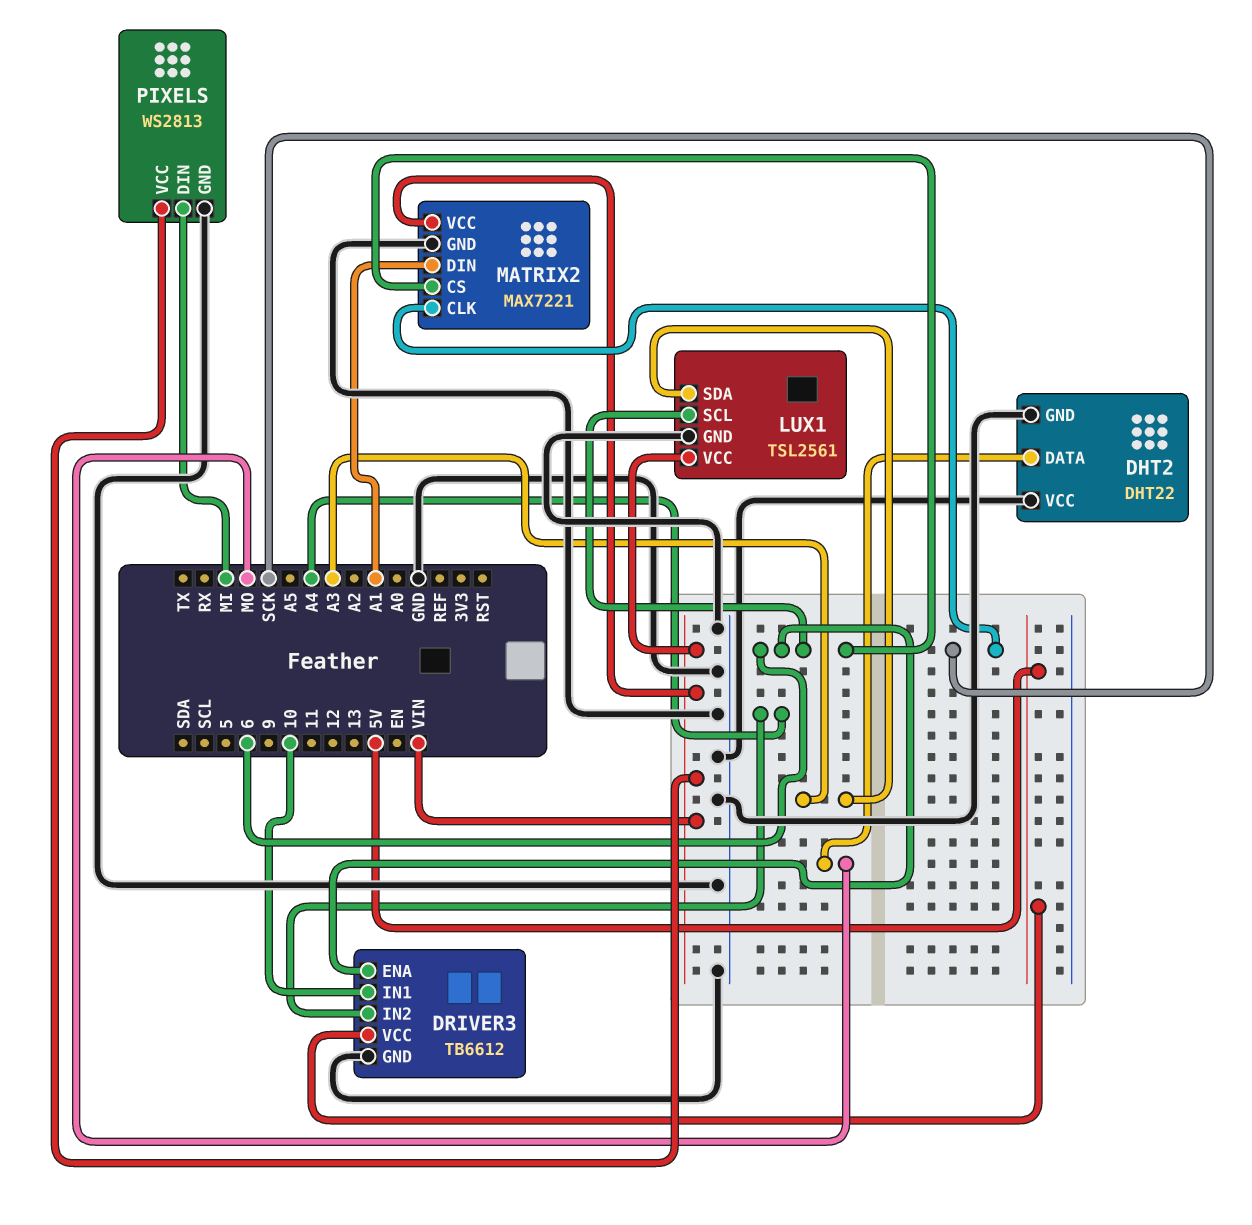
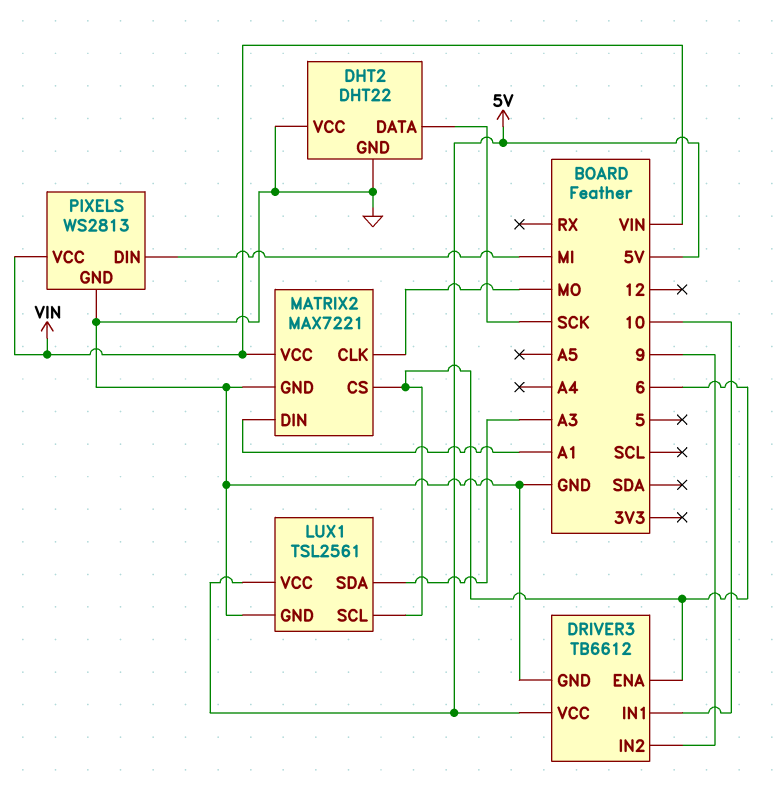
DHT2 pin DATA: MO -> SCK
DRIVER3 pin IN2: A4 -> 9
LUX1 pin VCC: VIN -> 5V
MATRIX2 pin CLK: SCK -> MO

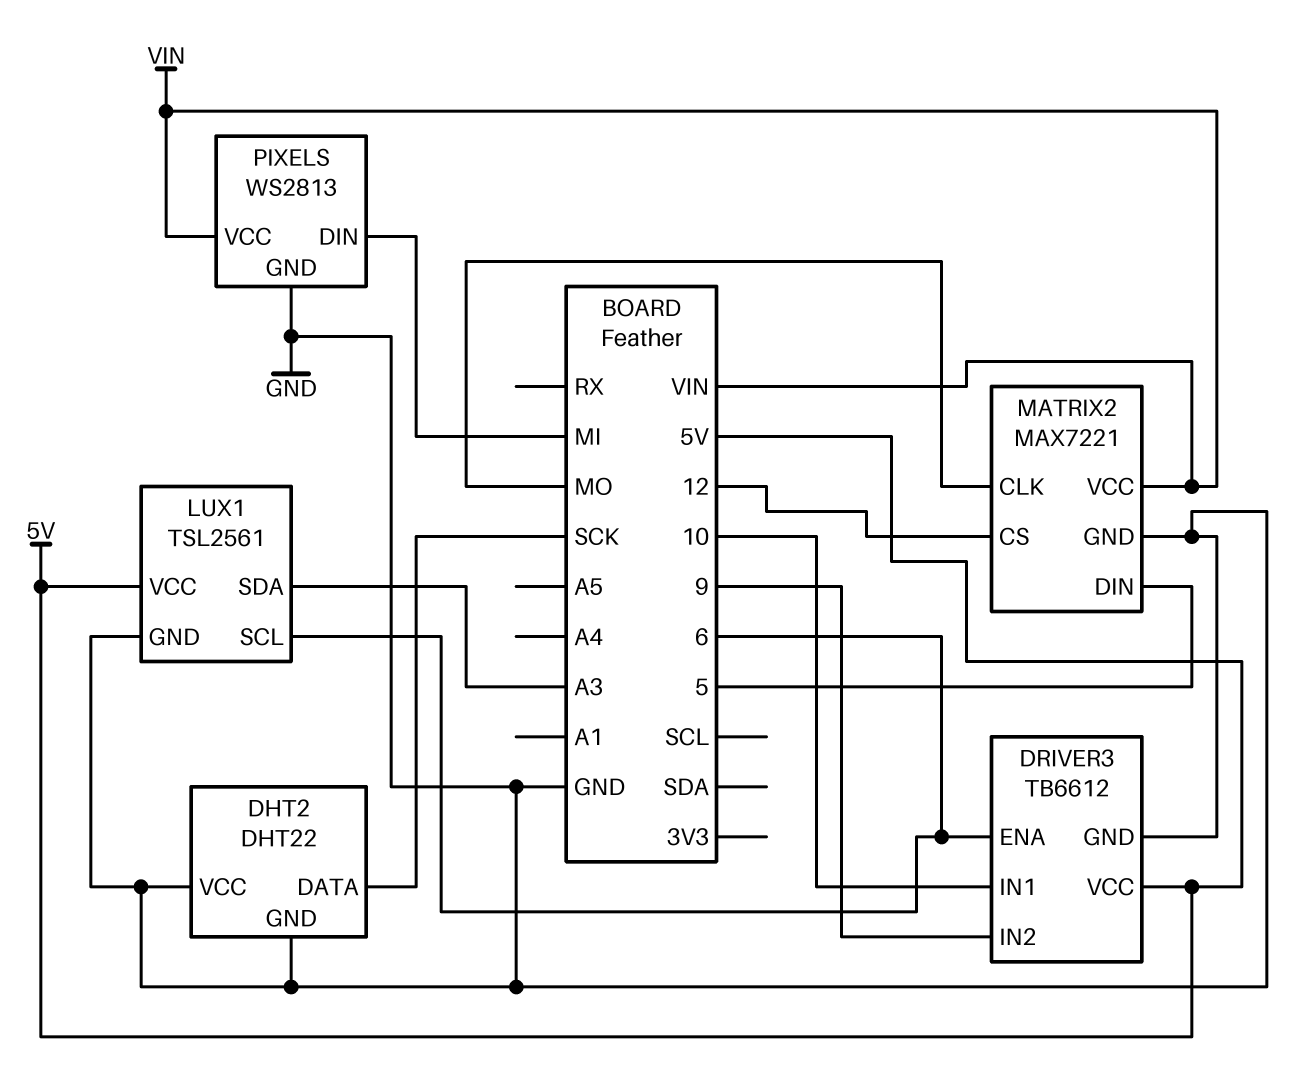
MATRIX2 pin CS: 6 -> 12
MATRIX2 pin DIN: A1 -> 5

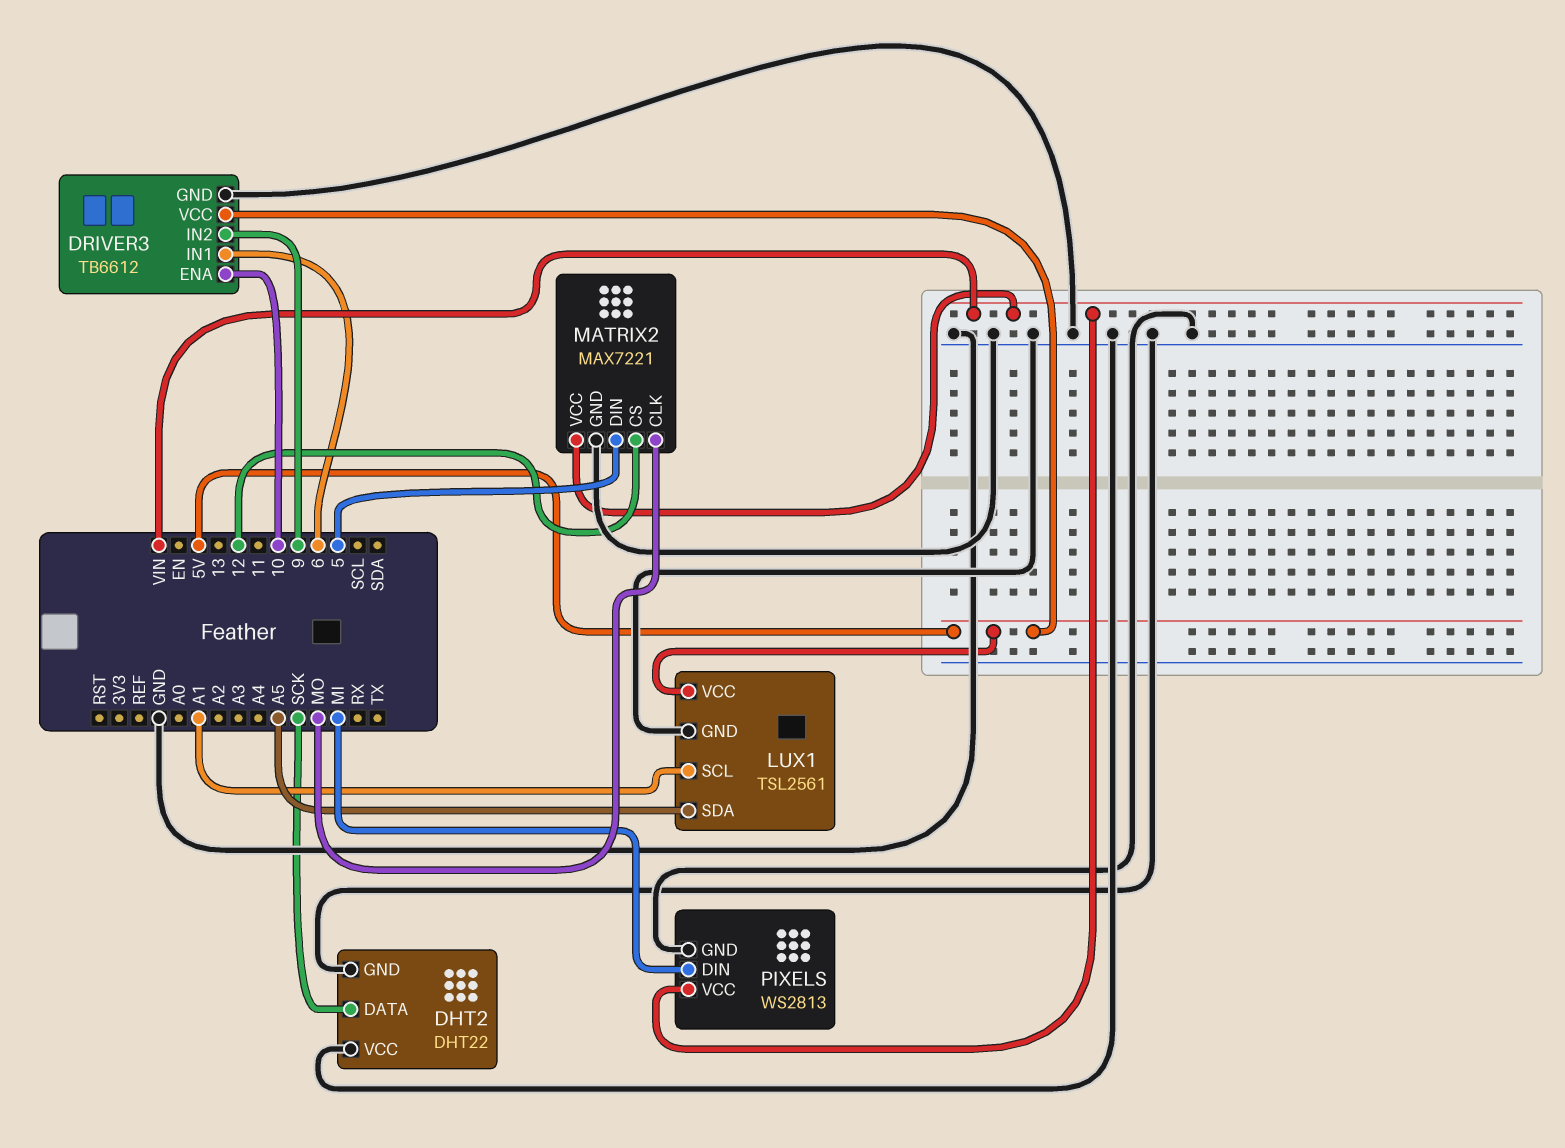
DRIVER3 pin ENA: 6 -> 10
DRIVER3 pin IN1: 10 -> 6
LUX1 pin SCL: 6 -> A1
LUX1 pin SDA: A3 -> A5

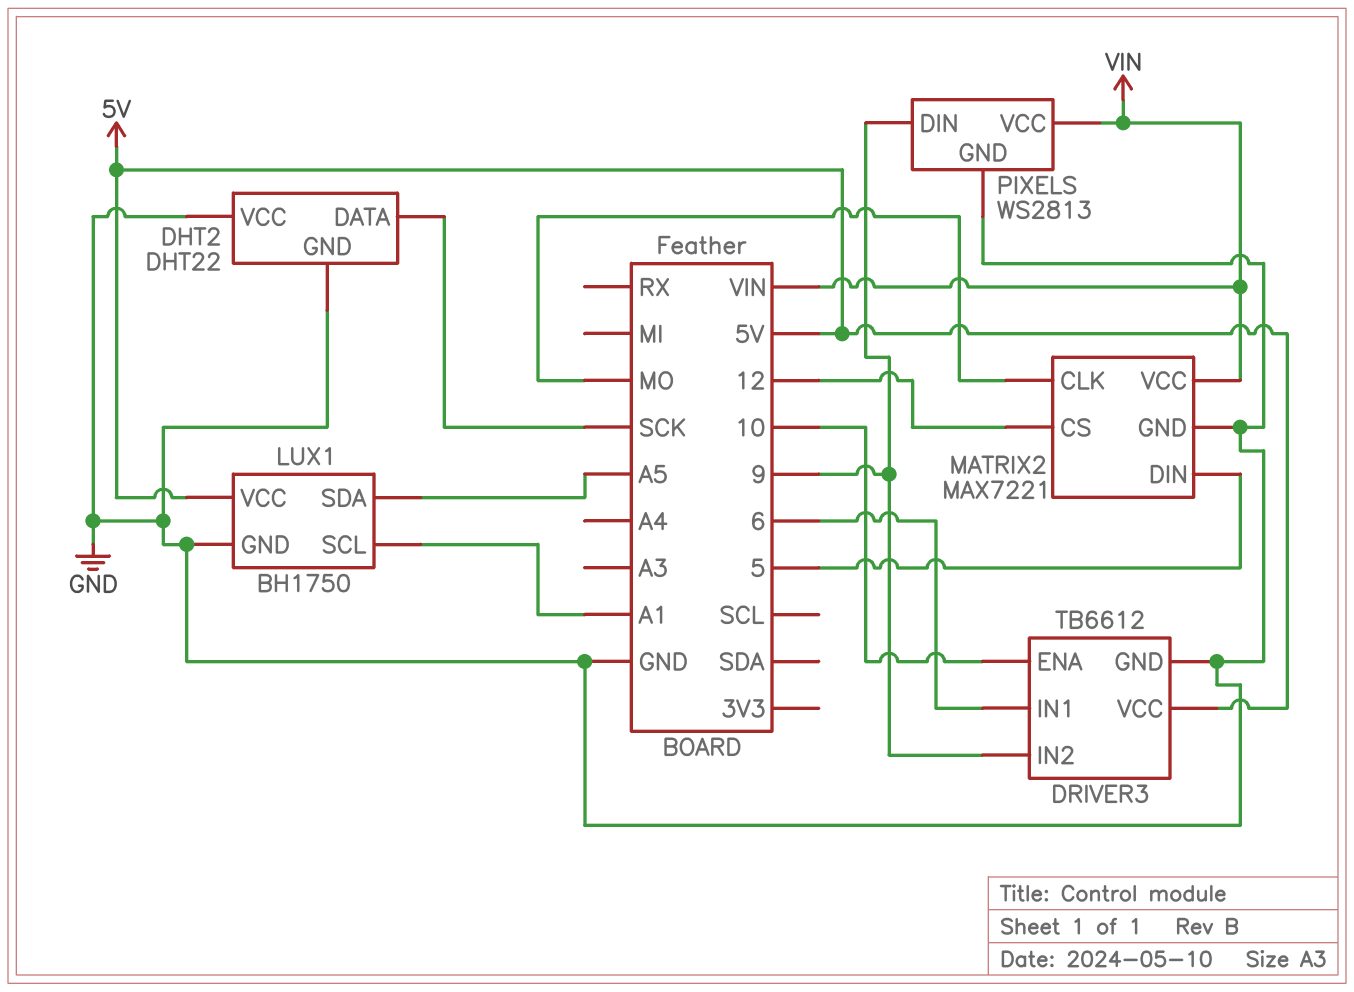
LUX1: TSL2561 -> BH1750
PIXELS pin DIN: MI -> 9

